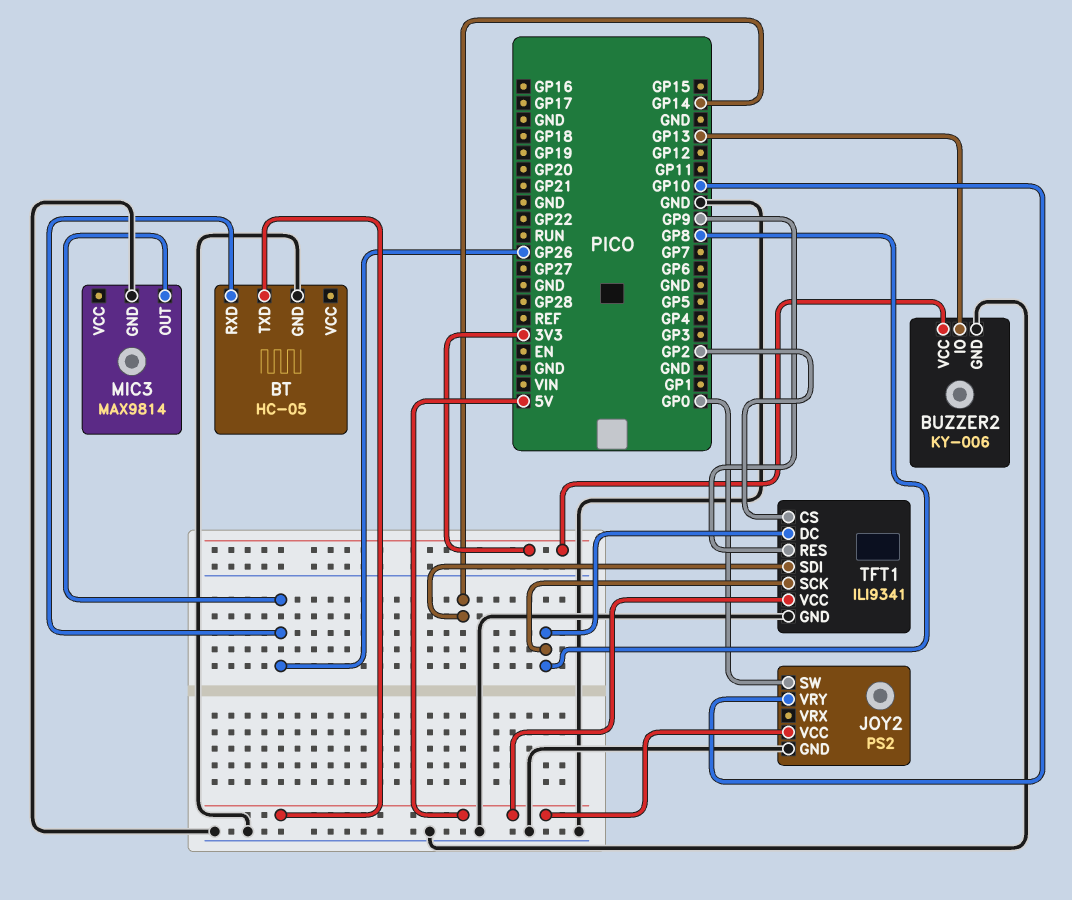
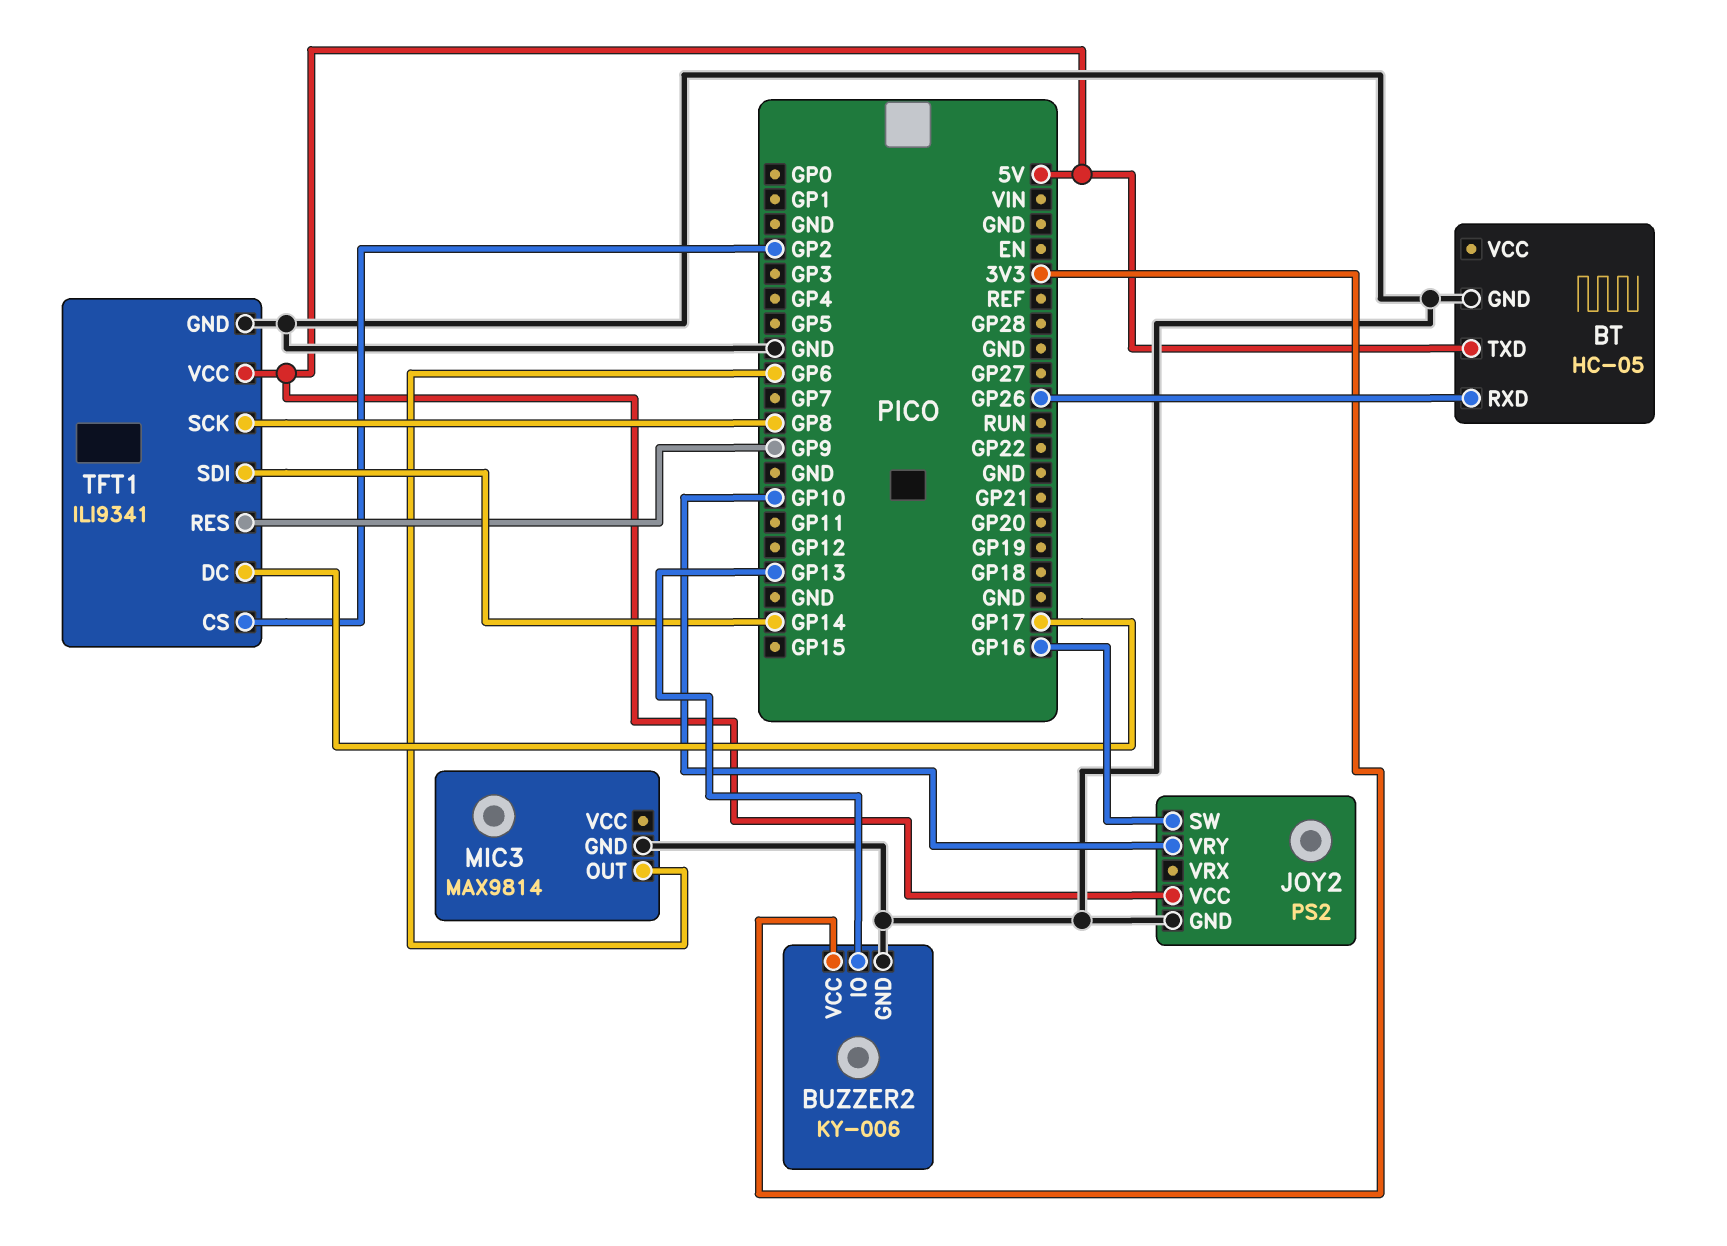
JOY2 pin SW: GP0 -> GP16
MIC3 pin OUT: GP26 -> GP6
TFT1 pin DC: GP8 -> GP17

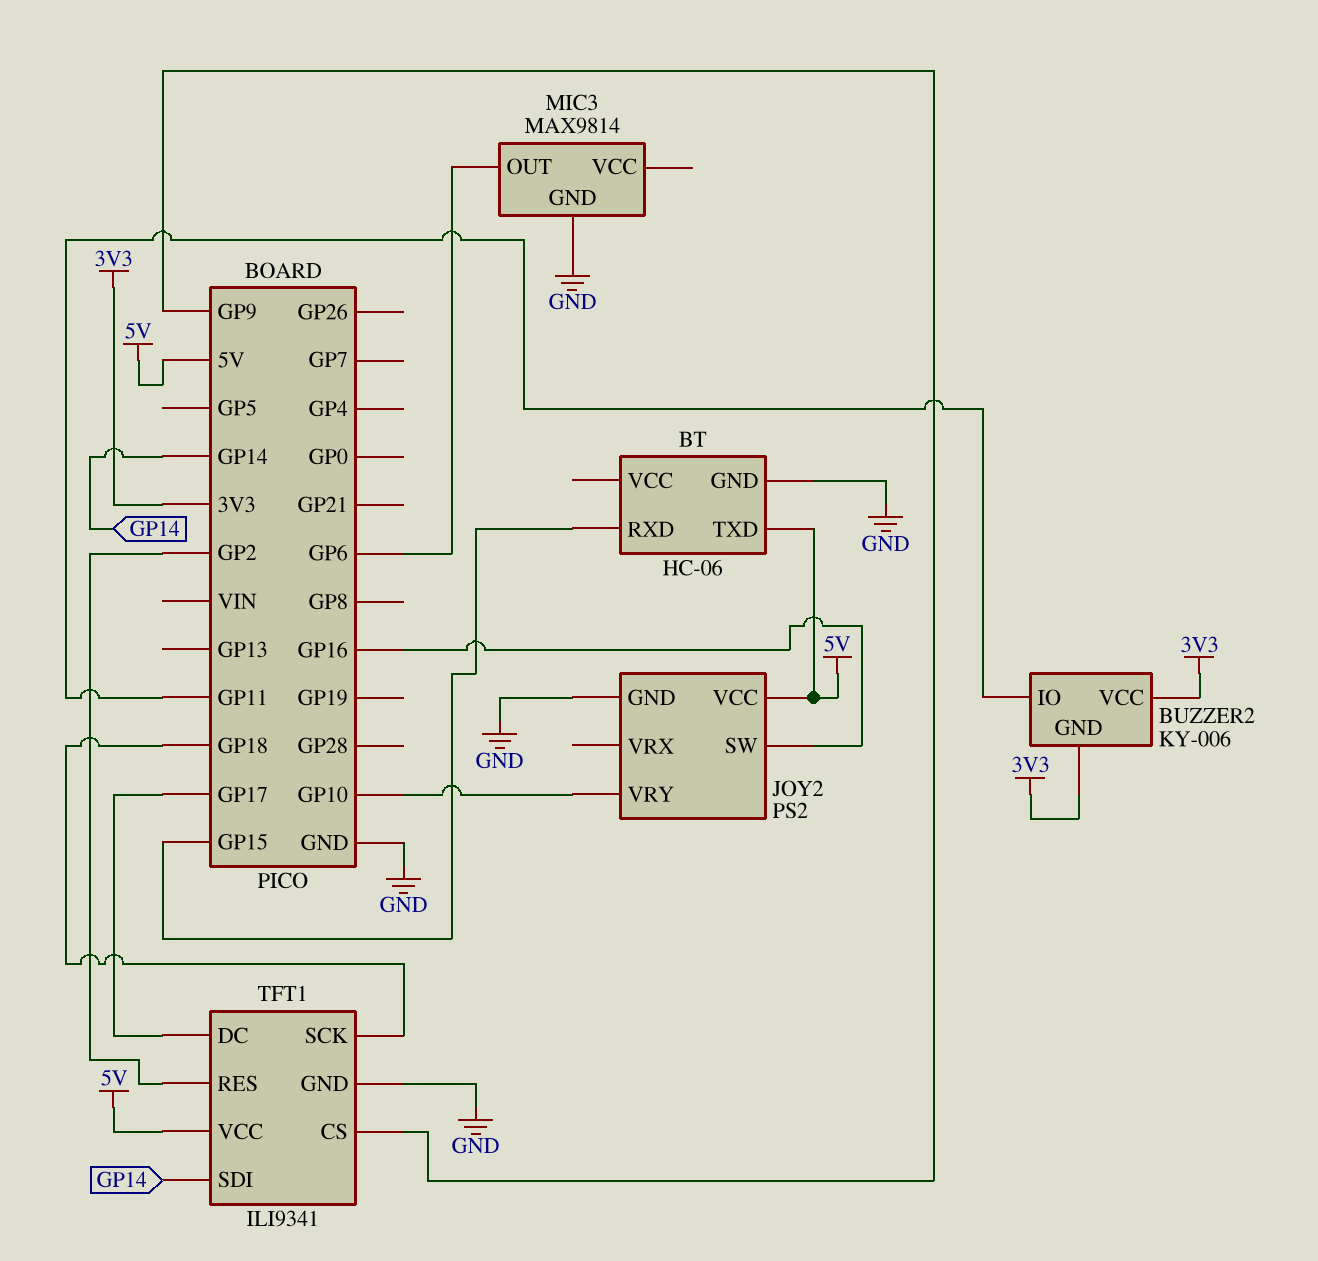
BT: HC-05 -> HC-06
BT pin RXD: GP26 -> GP15
BUZZER2 pin GND: GND -> 3V3
BUZZER2 pin IO: GP13 -> GP11
TFT1 pin CS: GP2 -> GP9
TFT1 pin RES: GP9 -> GP2
TFT1 pin SCK: GP8 -> GP18

